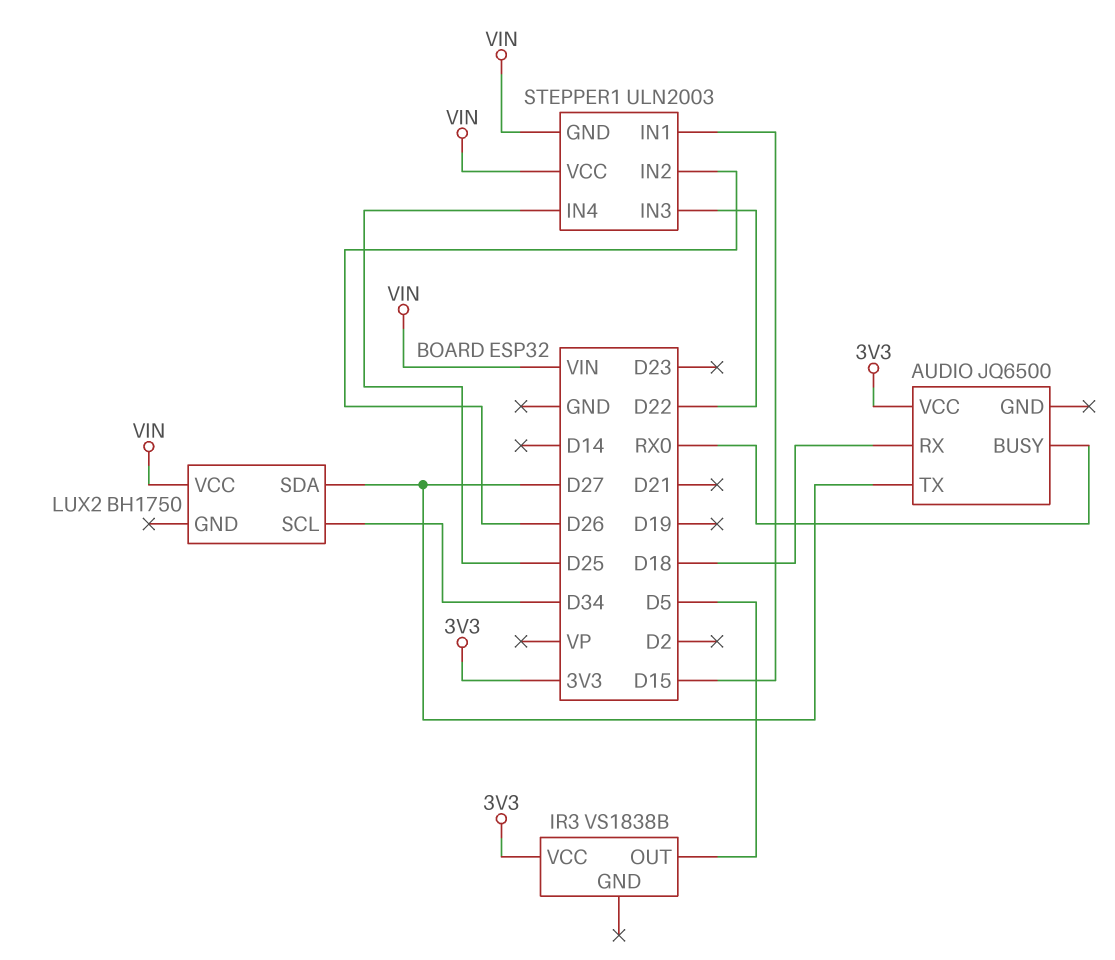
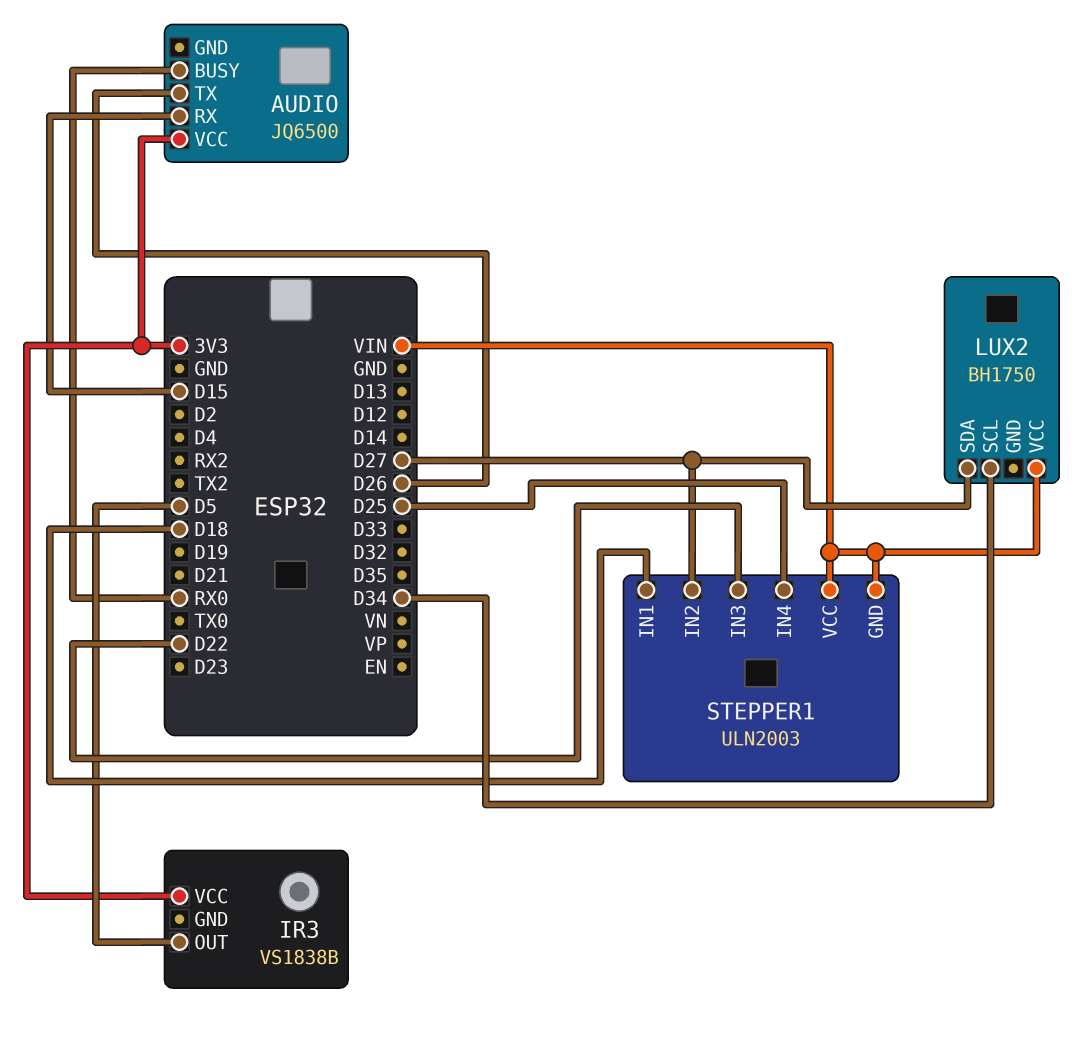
AUDIO pin RX: D18 -> D15
AUDIO pin TX: D27 -> D26
STEPPER1 pin IN1: D15 -> D18
STEPPER1 pin IN2: D26 -> D27

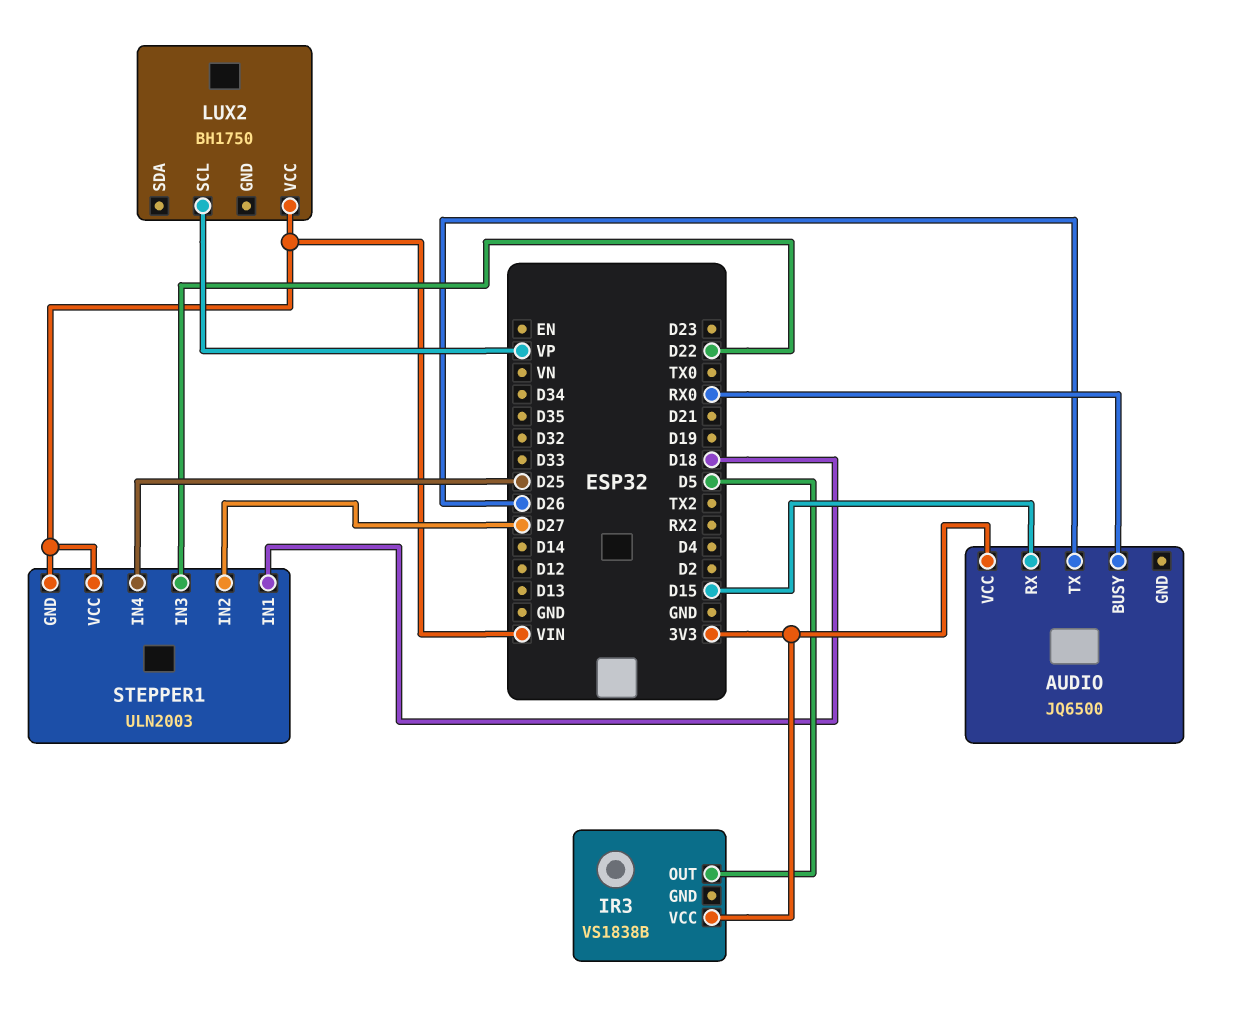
LUX2 pin SCL: D34 -> VP
LUX2 pin SDA: D27 -> none

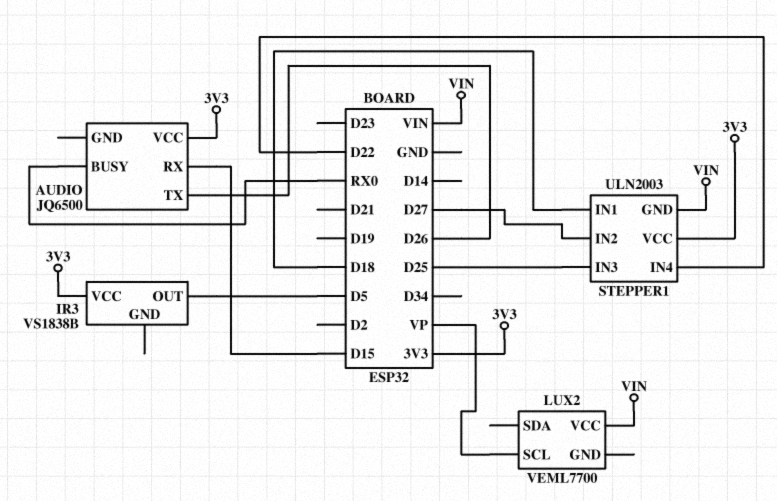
LUX2: BH1750 -> VEML7700
STEPPER1 pin IN3: D22 -> D25
STEPPER1 pin IN4: D25 -> D22
STEPPER1 pin VCC: VIN -> 3V3

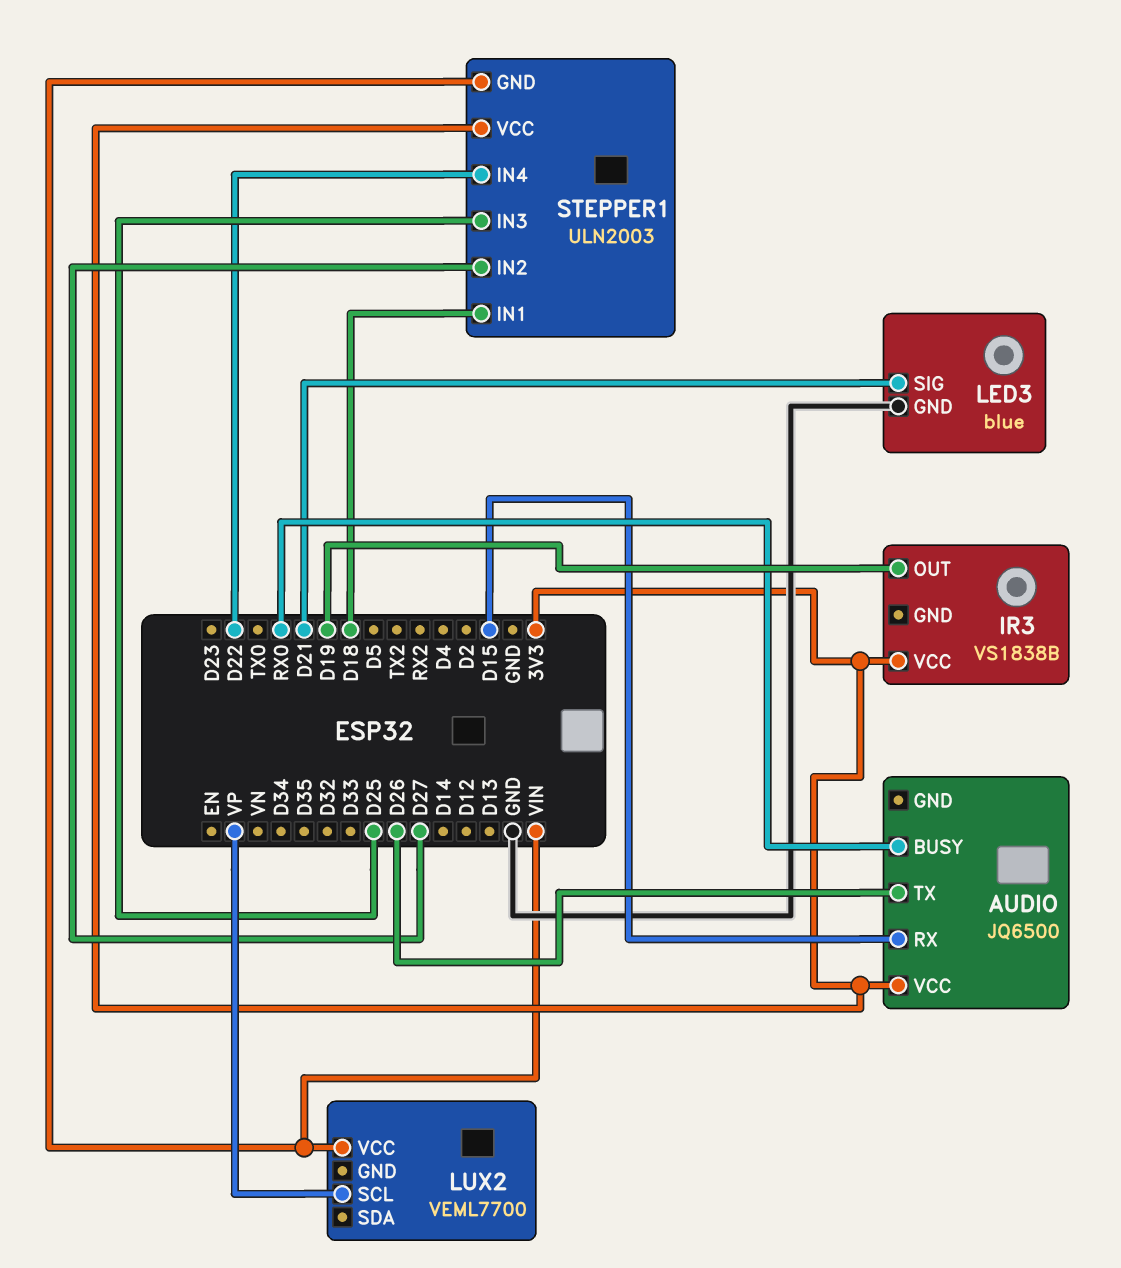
IR3 pin OUT: D5 -> D19
LED3: none -> blue
LED3 pin GND: none -> GND
LED3 pin SIG: none -> D21

